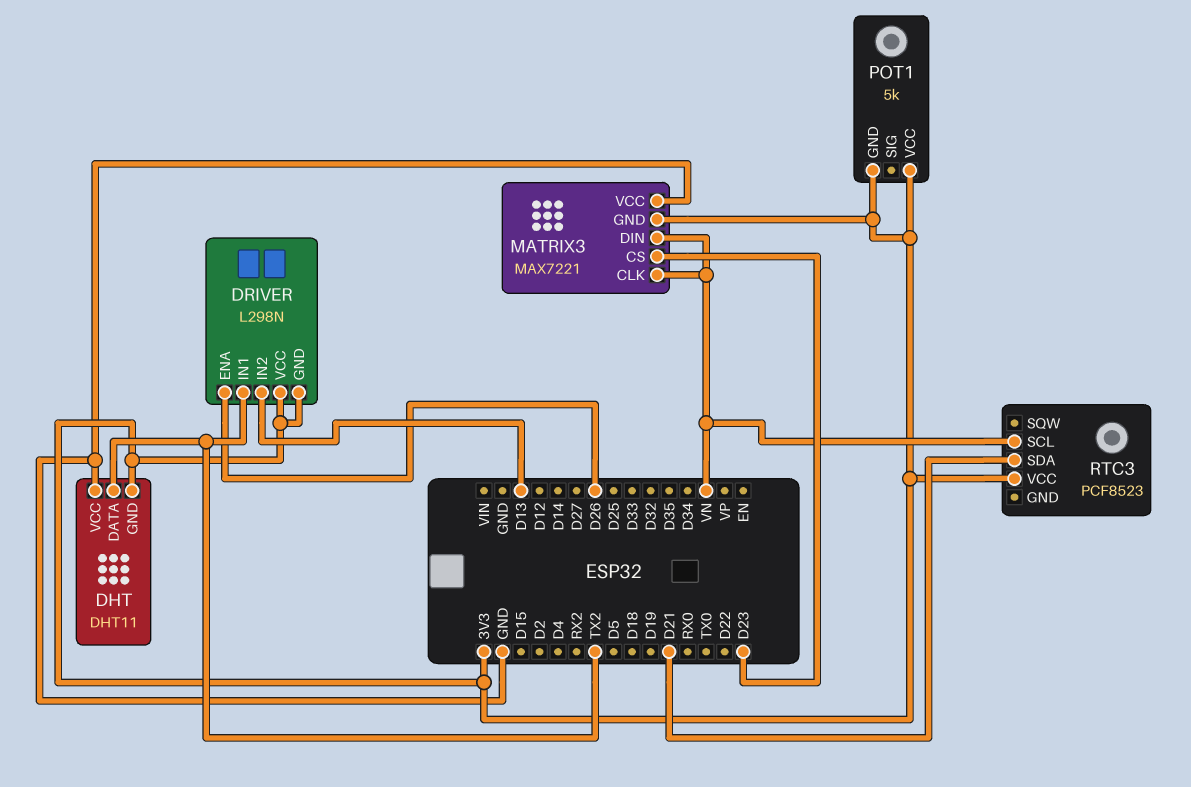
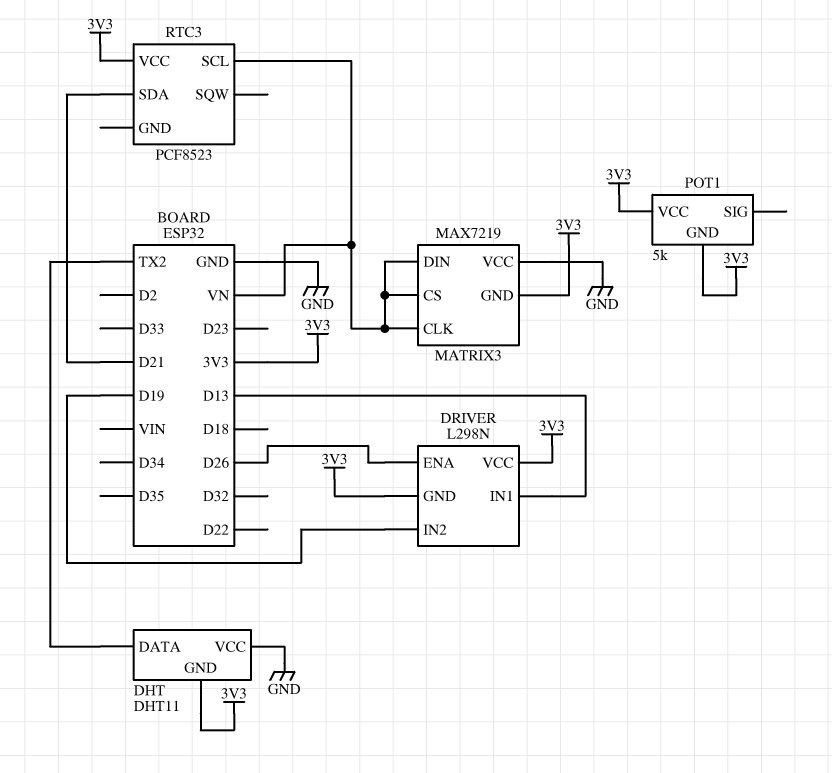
DRIVER pin IN1: TX2 -> D13
DRIVER pin IN2: D13 -> D19
MATRIX3: MAX7221 -> MAX7219
MATRIX3 pin CS: D23 -> VN

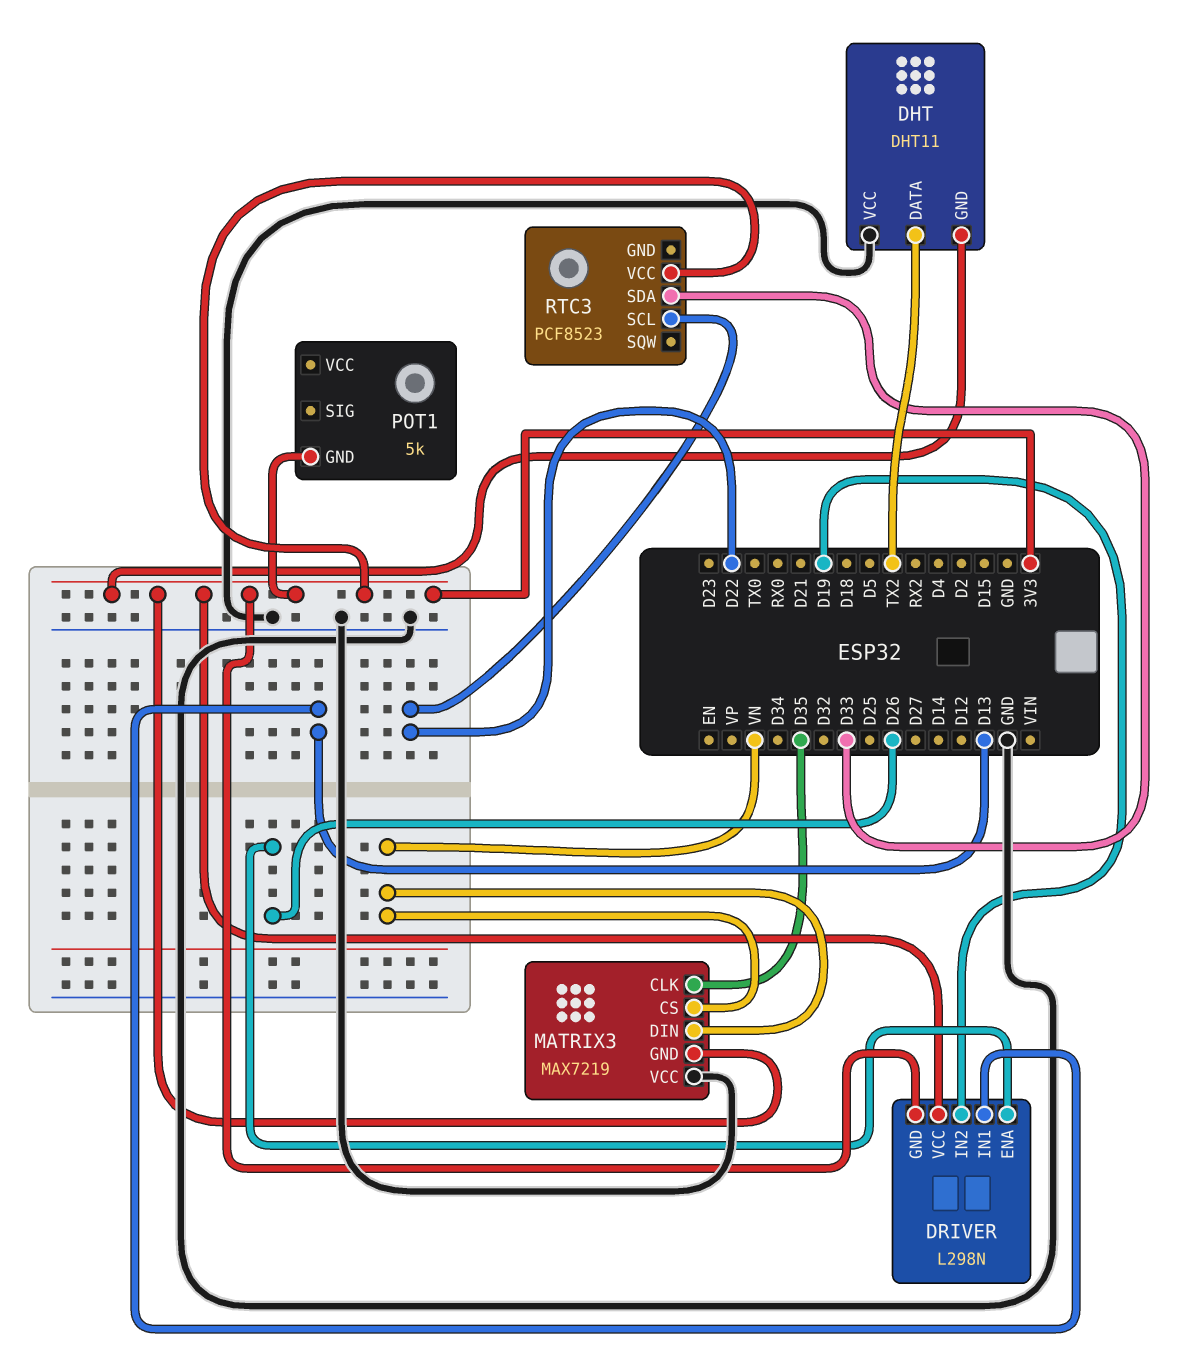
MATRIX3 pin CLK: VN -> D35
POT1 pin VCC: 3V3 -> none
RTC3 pin SCL: VN -> D22
RTC3 pin SDA: D21 -> D33

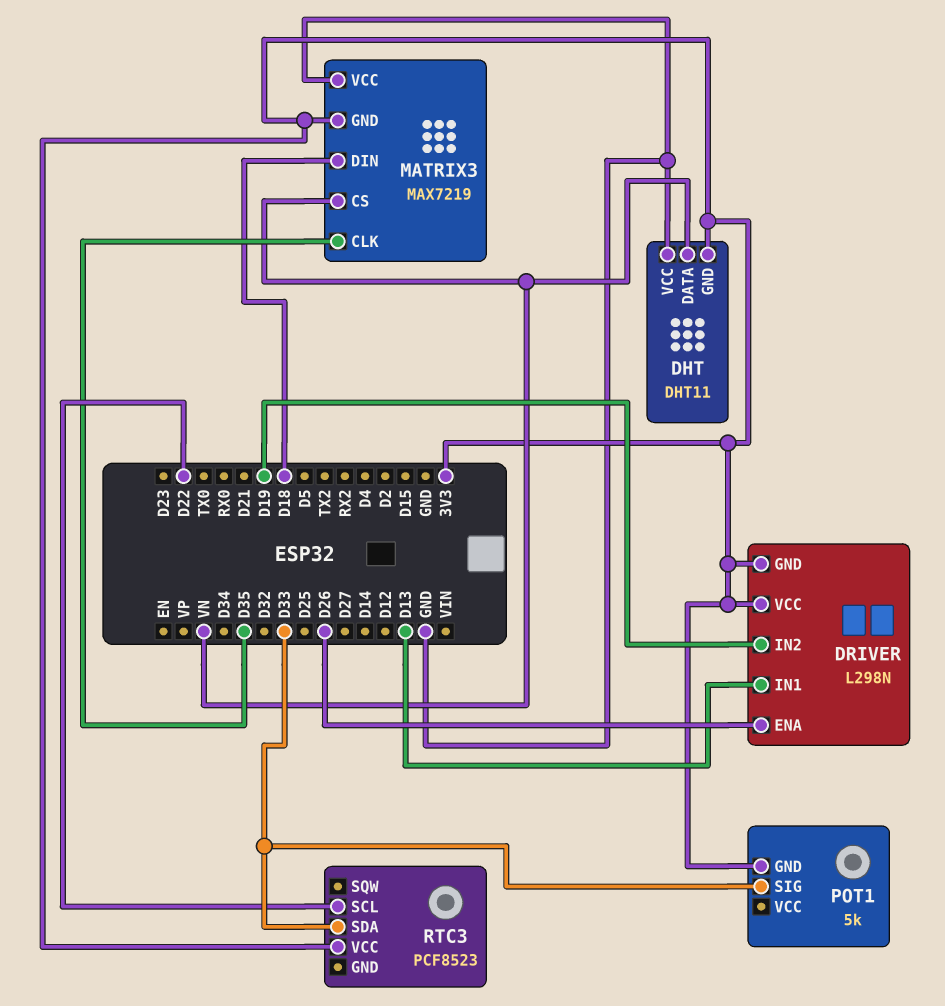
DHT pin DATA: TX2 -> VN
MATRIX3 pin DIN: VN -> D18
POT1 pin SIG: none -> D33

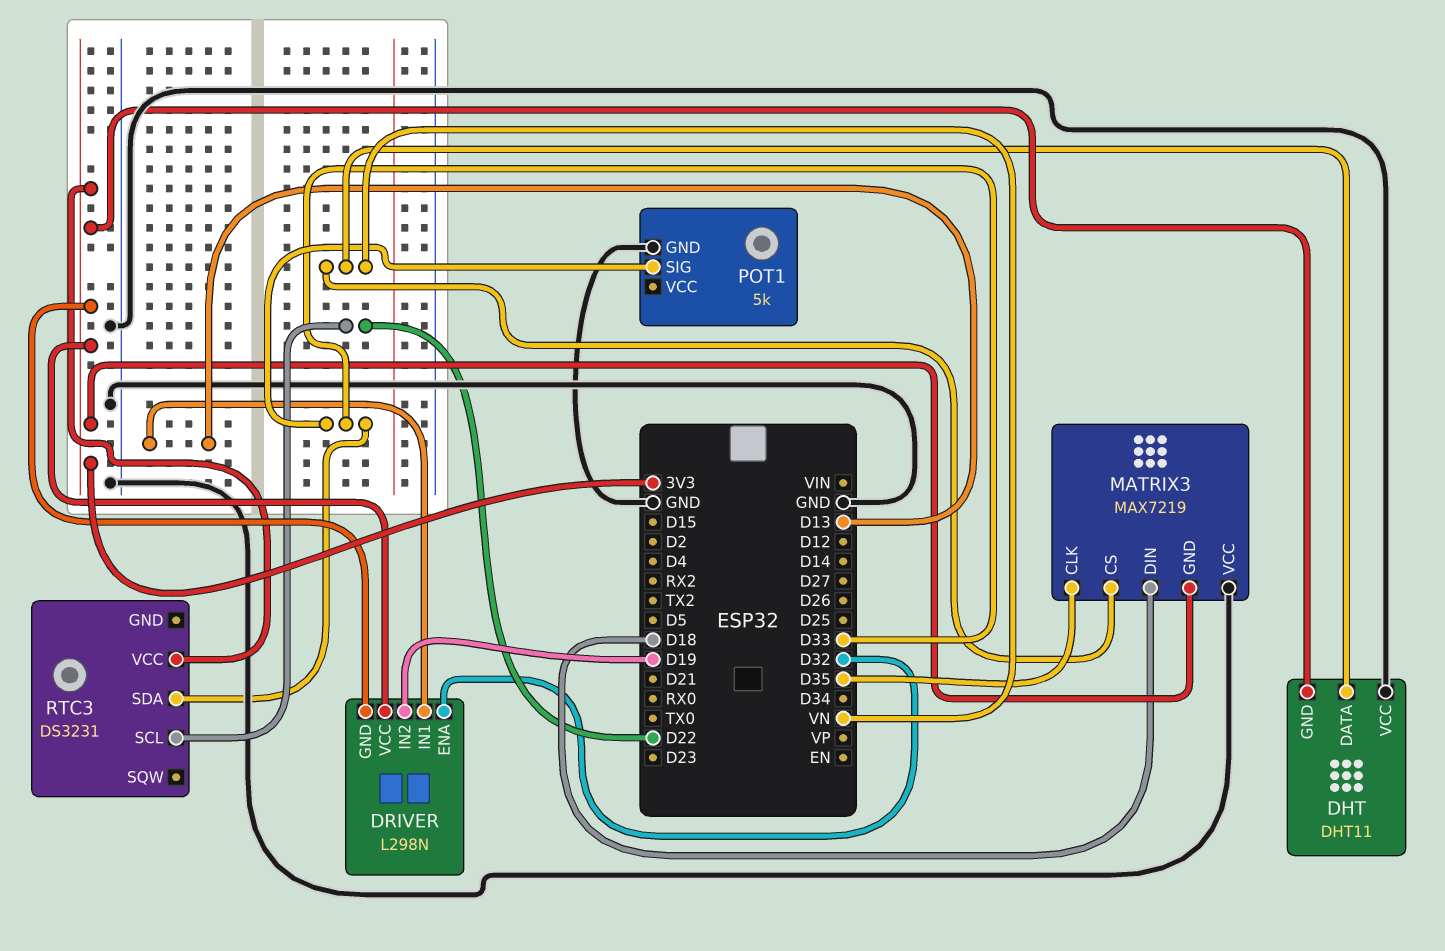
DRIVER pin ENA: D26 -> D32
POT1 pin GND: 3V3 -> GND
RTC3: PCF8523 -> DS3231

